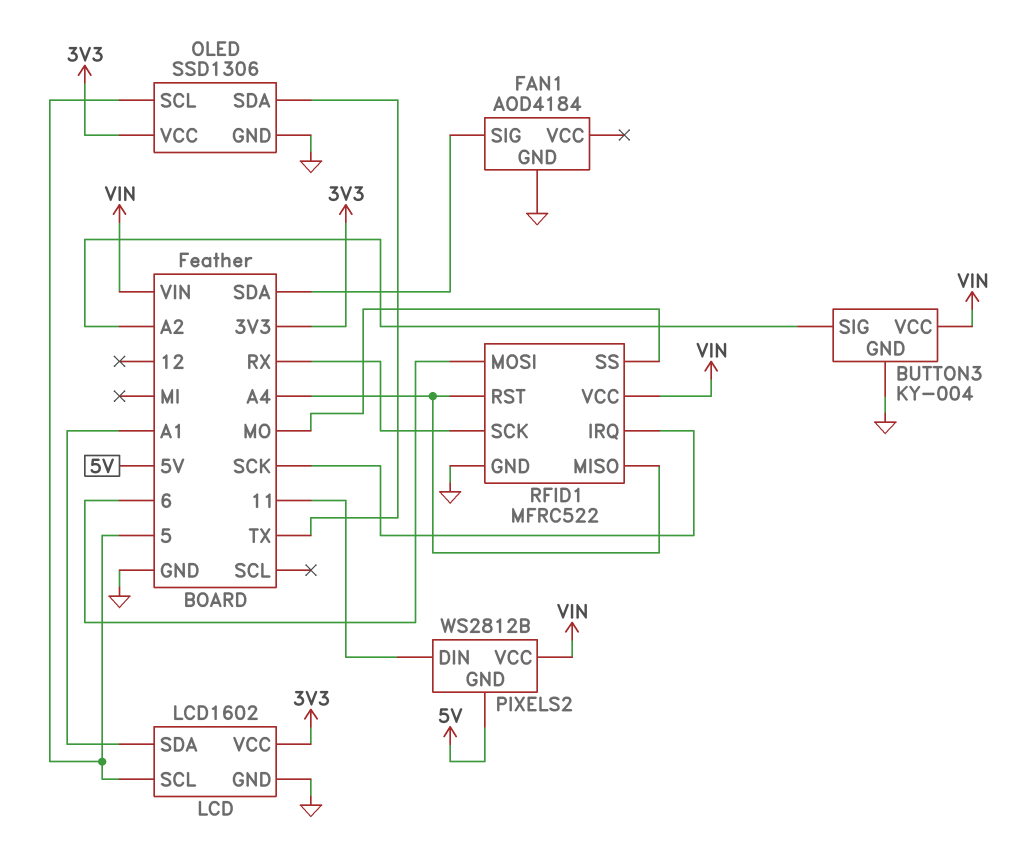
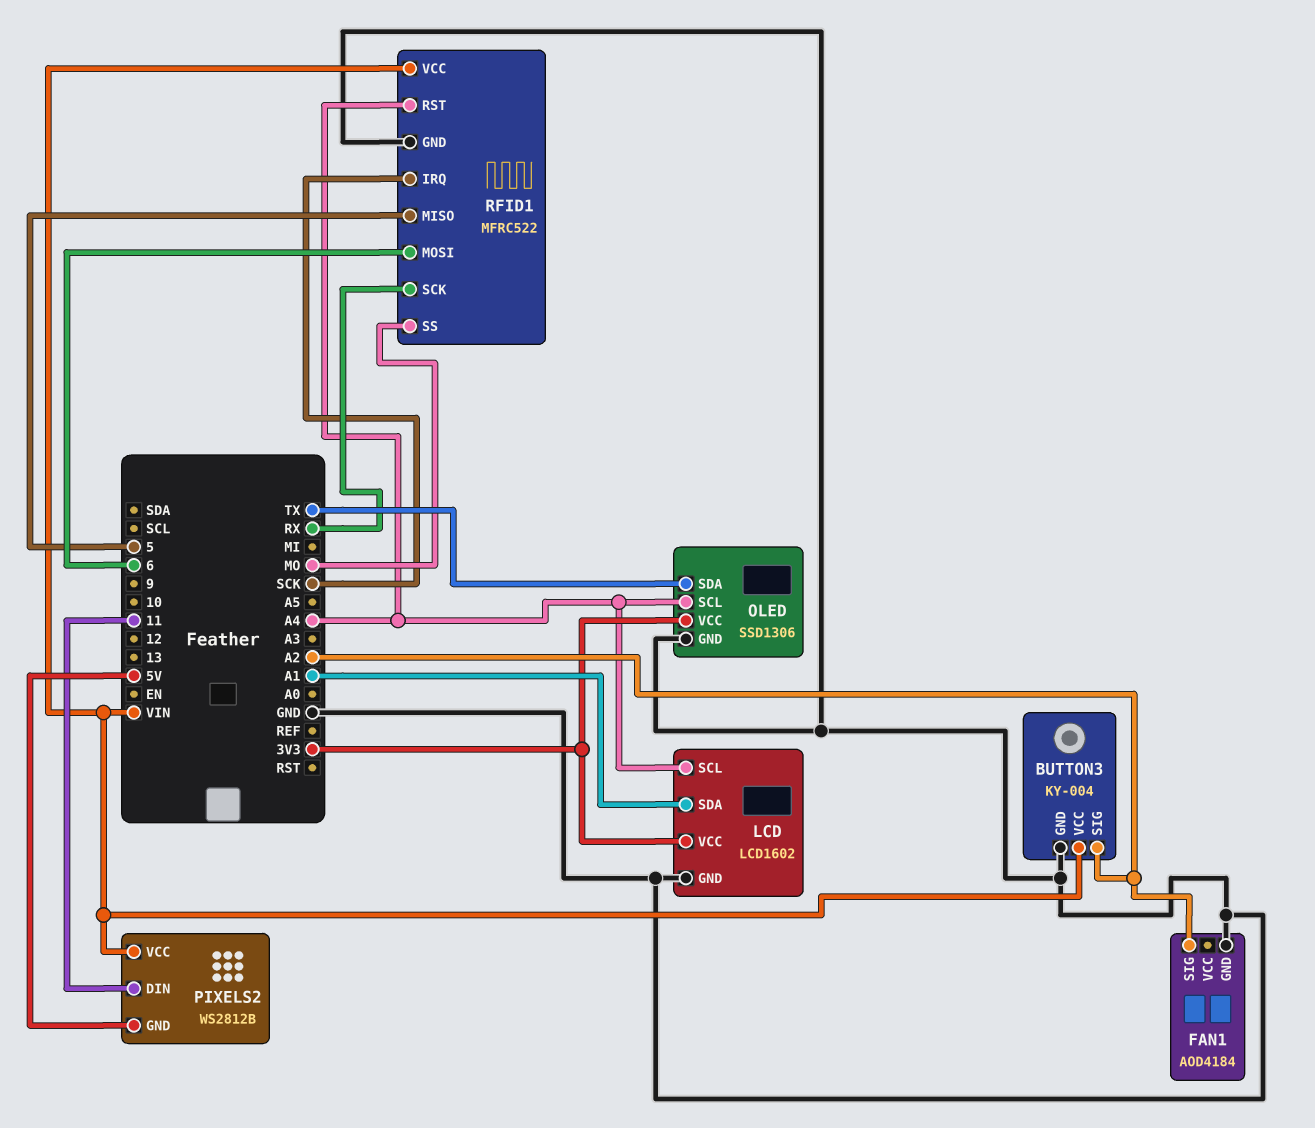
FAN1 pin SIG: SDA -> A2
LCD pin SCL: 5 -> A4
OLED pin SCL: 5 -> A4
RFID1 pin MISO: A4 -> 5

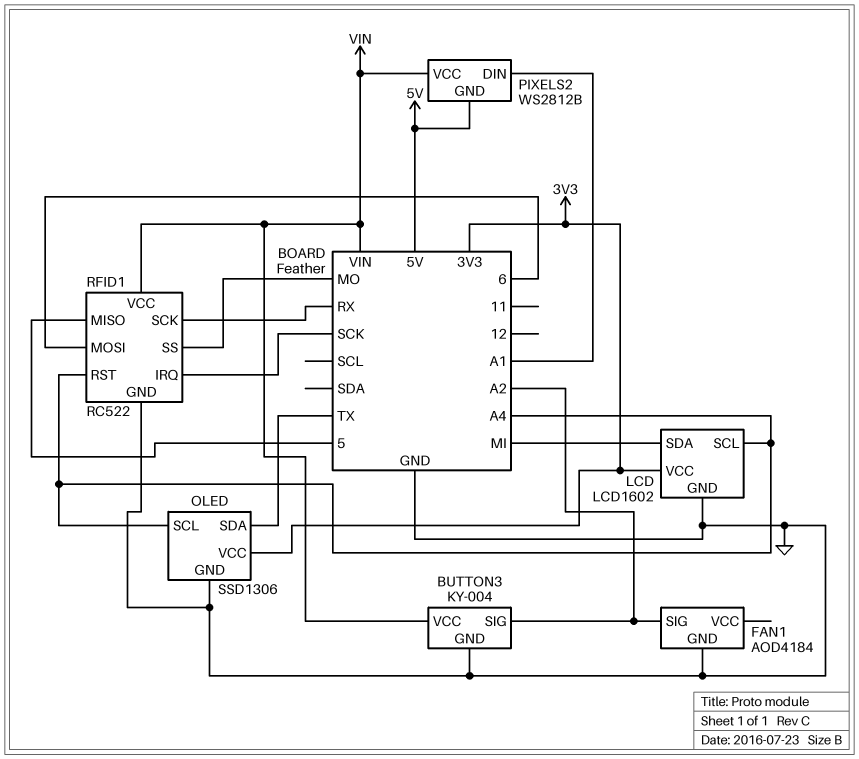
LCD pin SDA: A1 -> MI
PIXELS2 pin DIN: 11 -> A1
RFID1: MFRC522 -> RC522

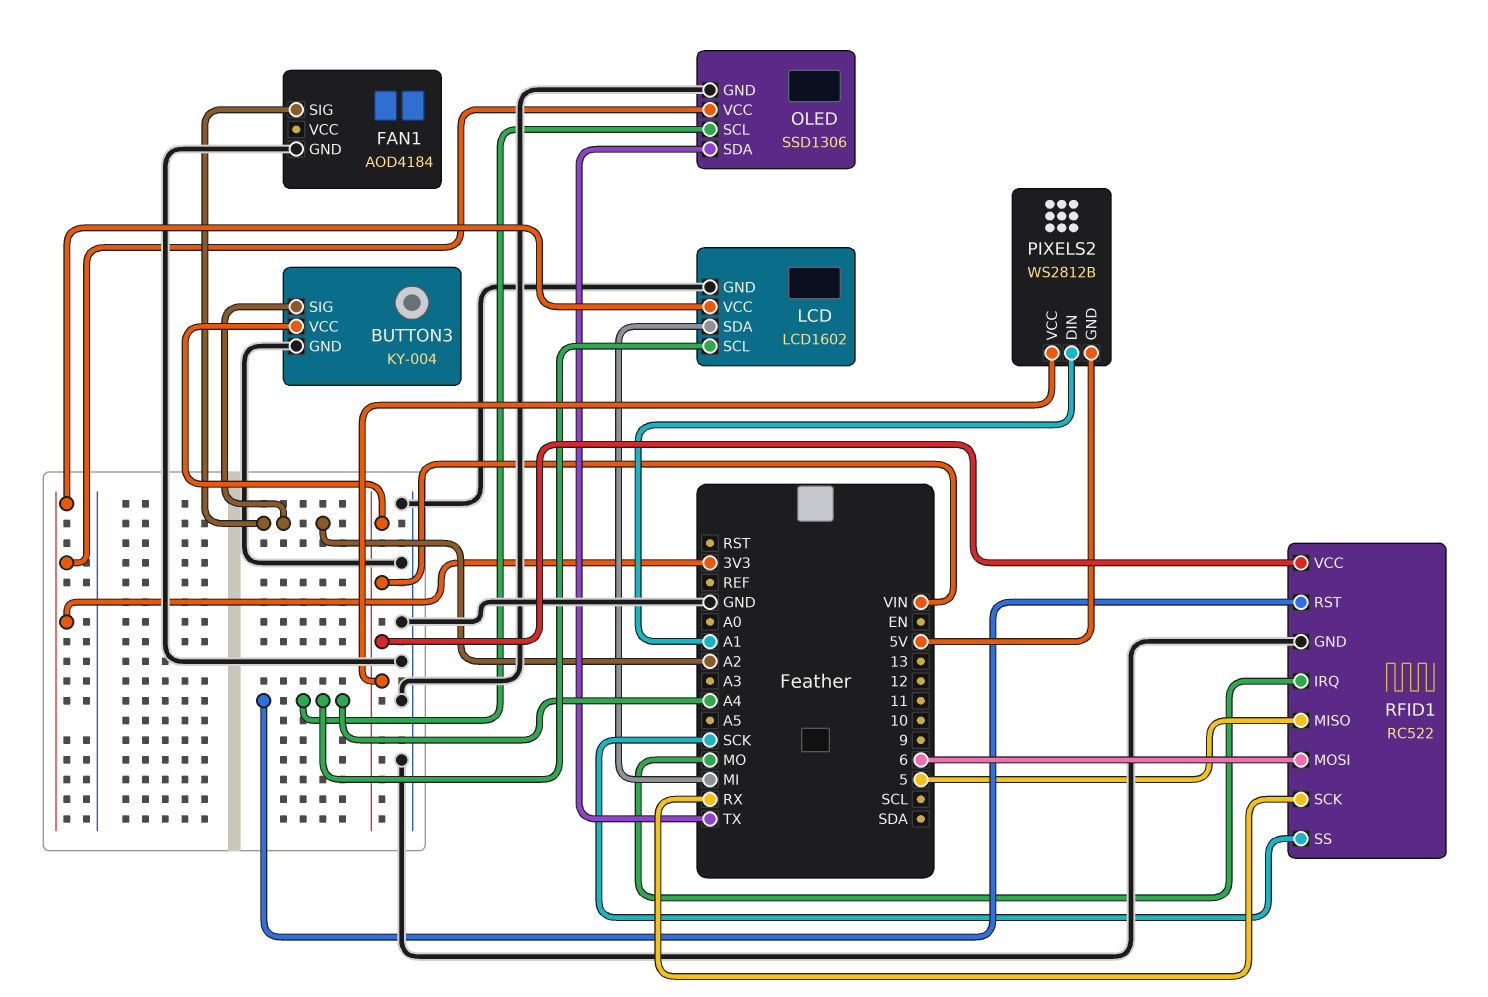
RFID1 pin IRQ: SCK -> MO
RFID1 pin SS: MO -> SCK

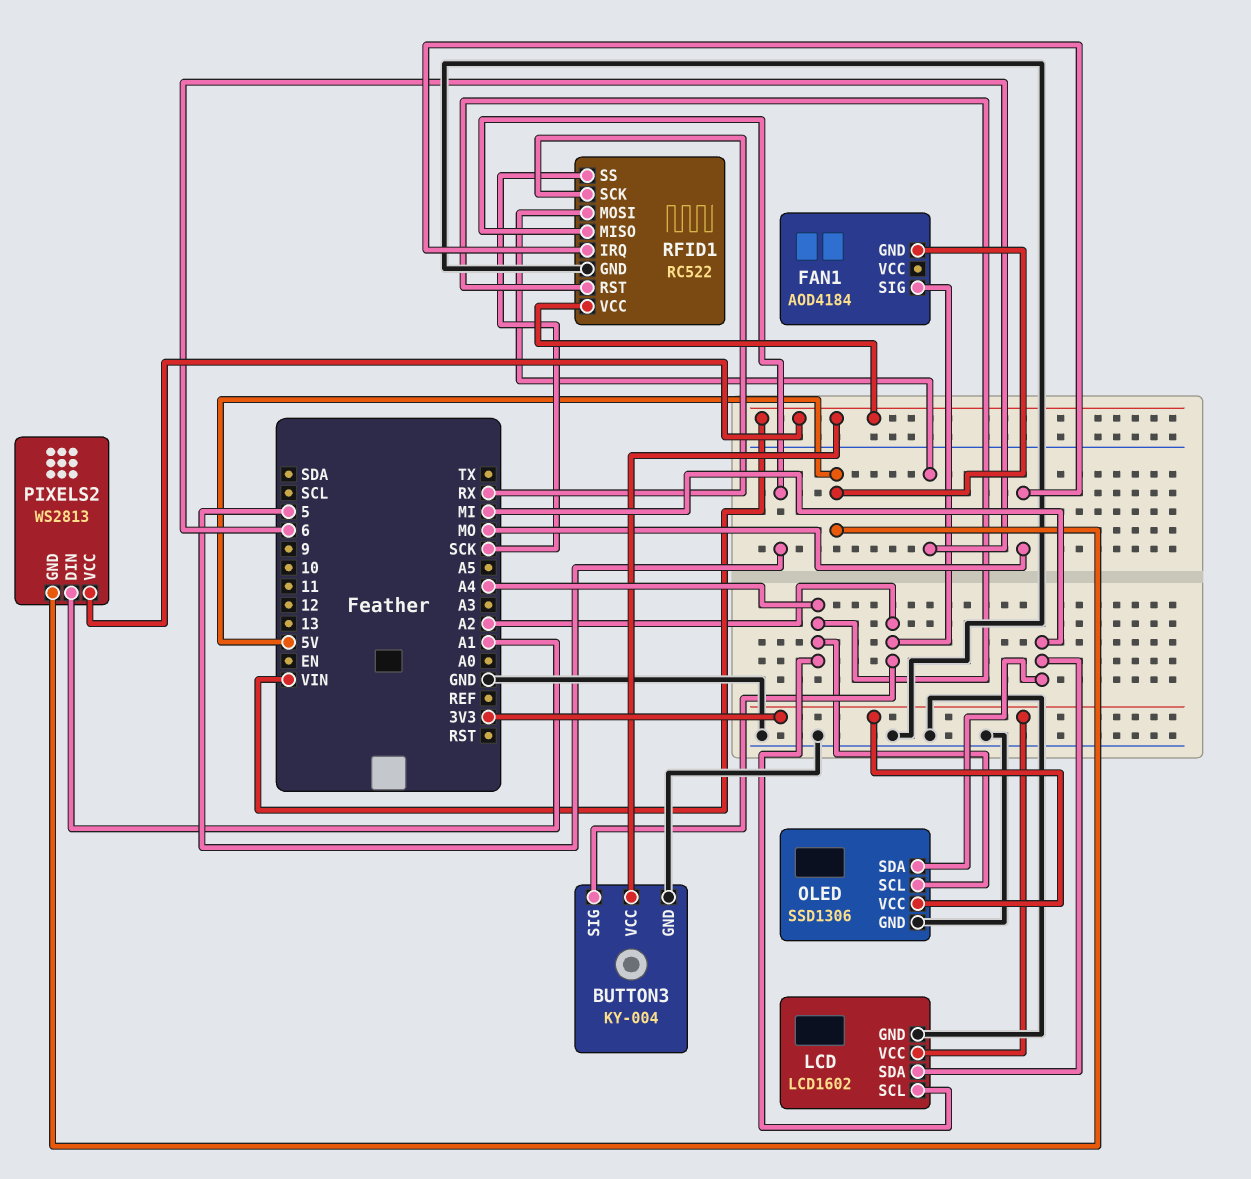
FAN1 pin GND: GND -> 5V
OLED pin SDA: TX -> MI
PIXELS2: WS2812B -> WS2813

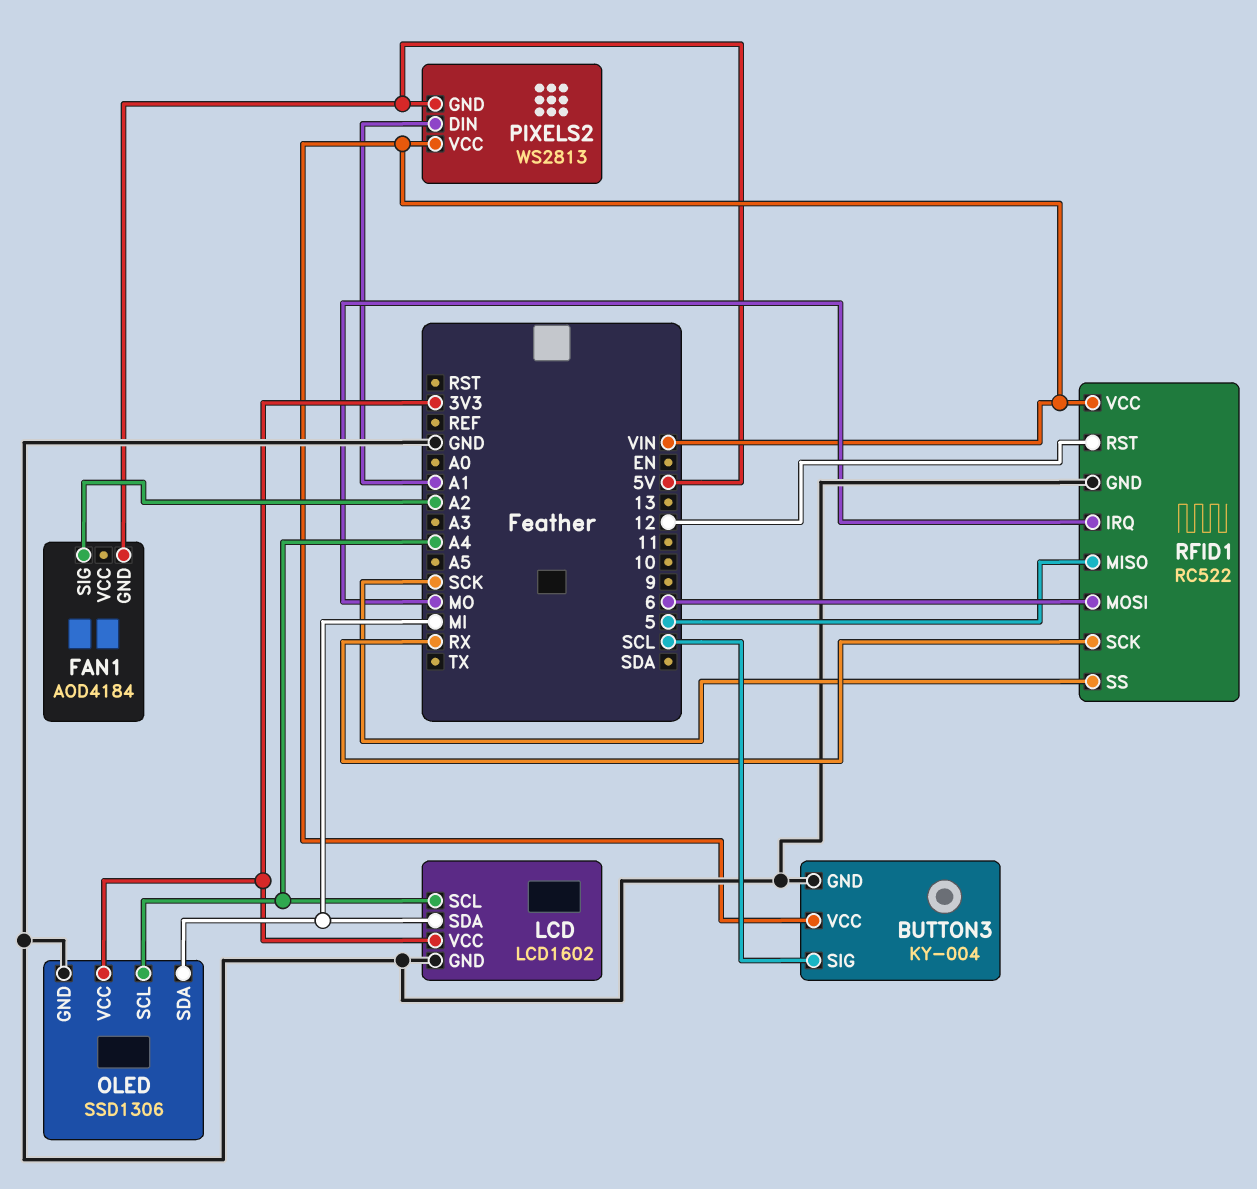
BUTTON3 pin SIG: A2 -> SCL
RFID1 pin RST: A4 -> 12

